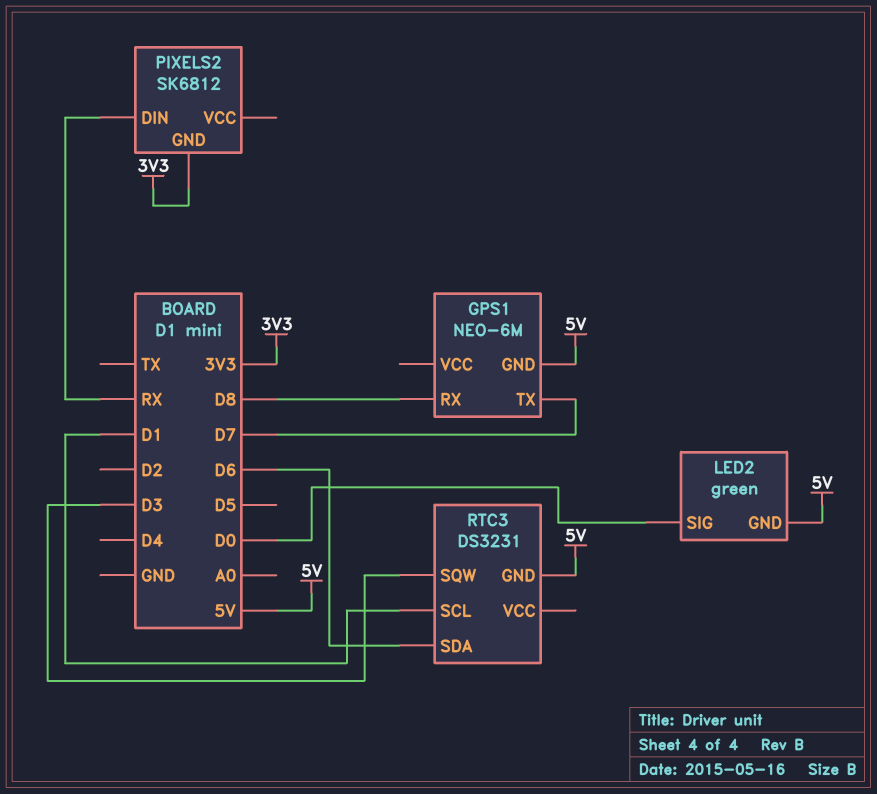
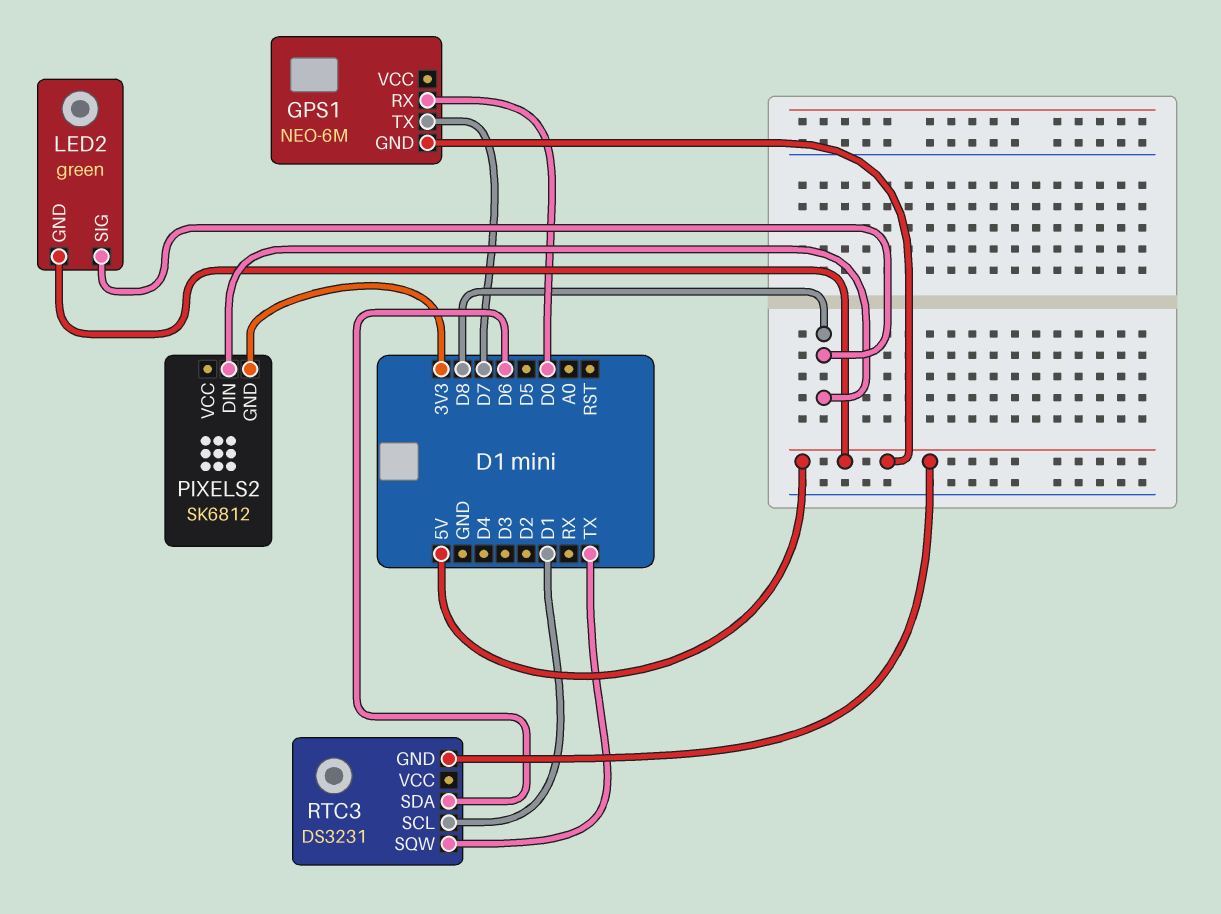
GPS1 pin RX: D8 -> D0
LED2 pin SIG: D0 -> D8
PIXELS2 pin DIN: RX -> D8
RTC3 pin SQW: D3 -> TX

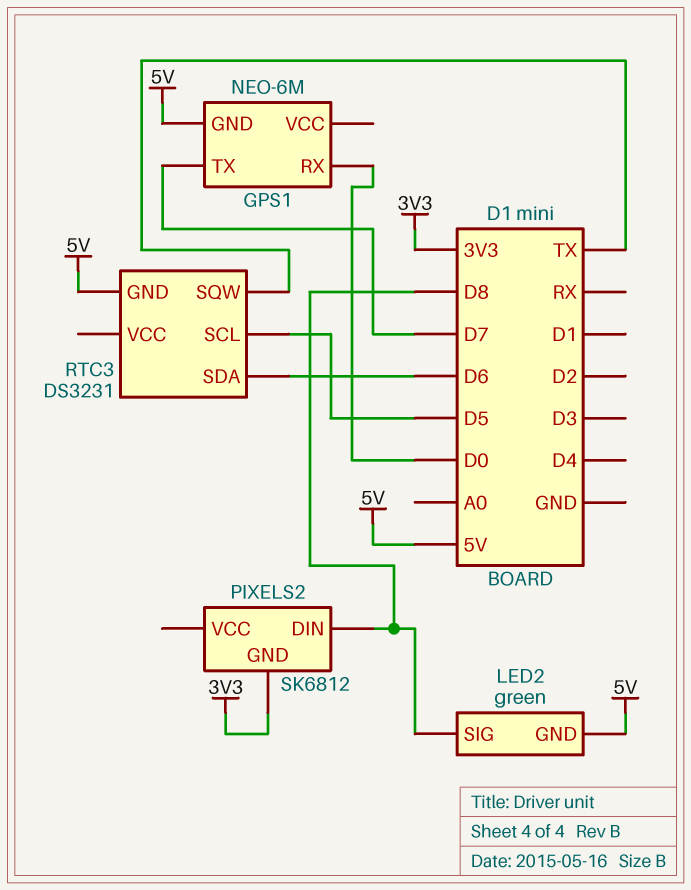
RTC3 pin SCL: D1 -> D5

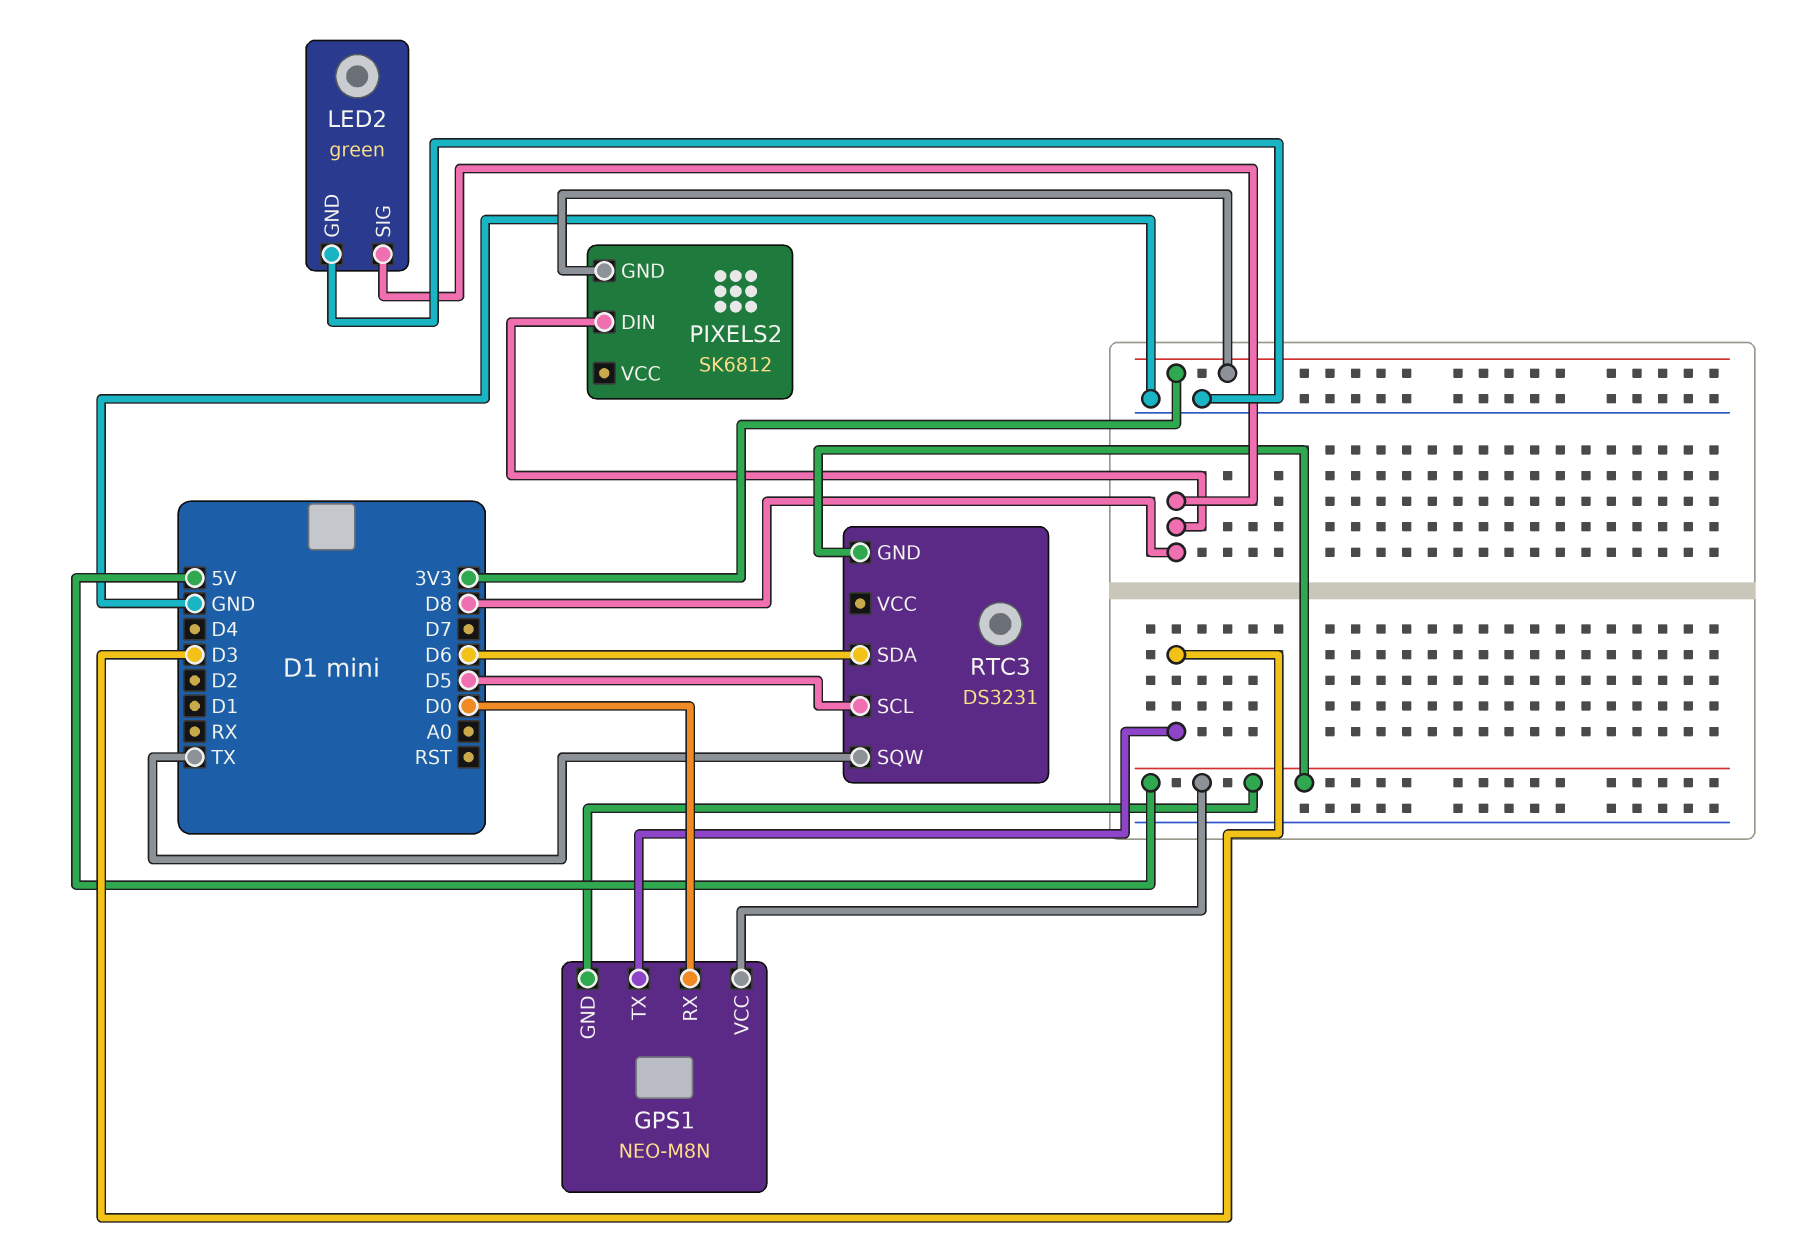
GPS1: NEO-6M -> NEO-M8N
GPS1 pin TX: D7 -> D3
GPS1 pin VCC: none -> 5V
LED2 pin GND: 5V -> GND

